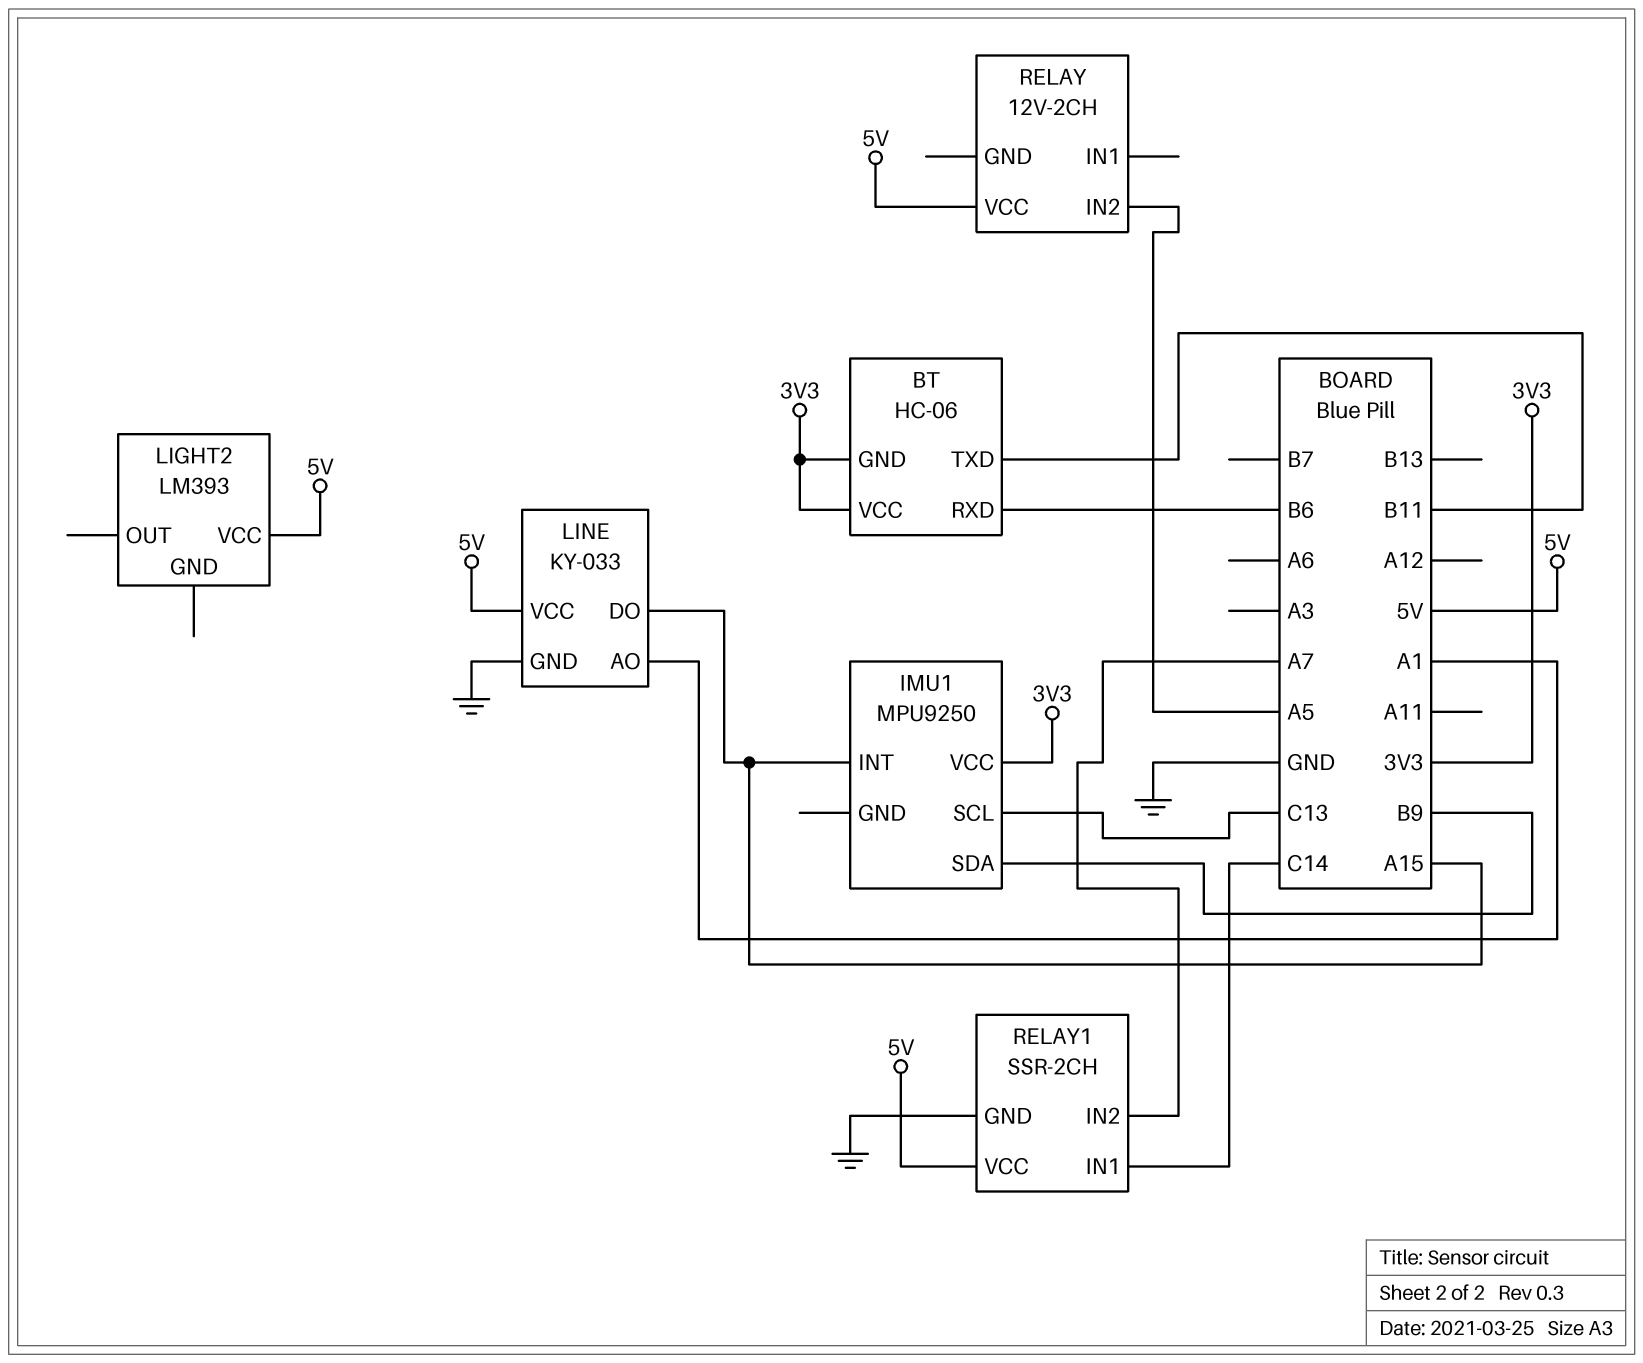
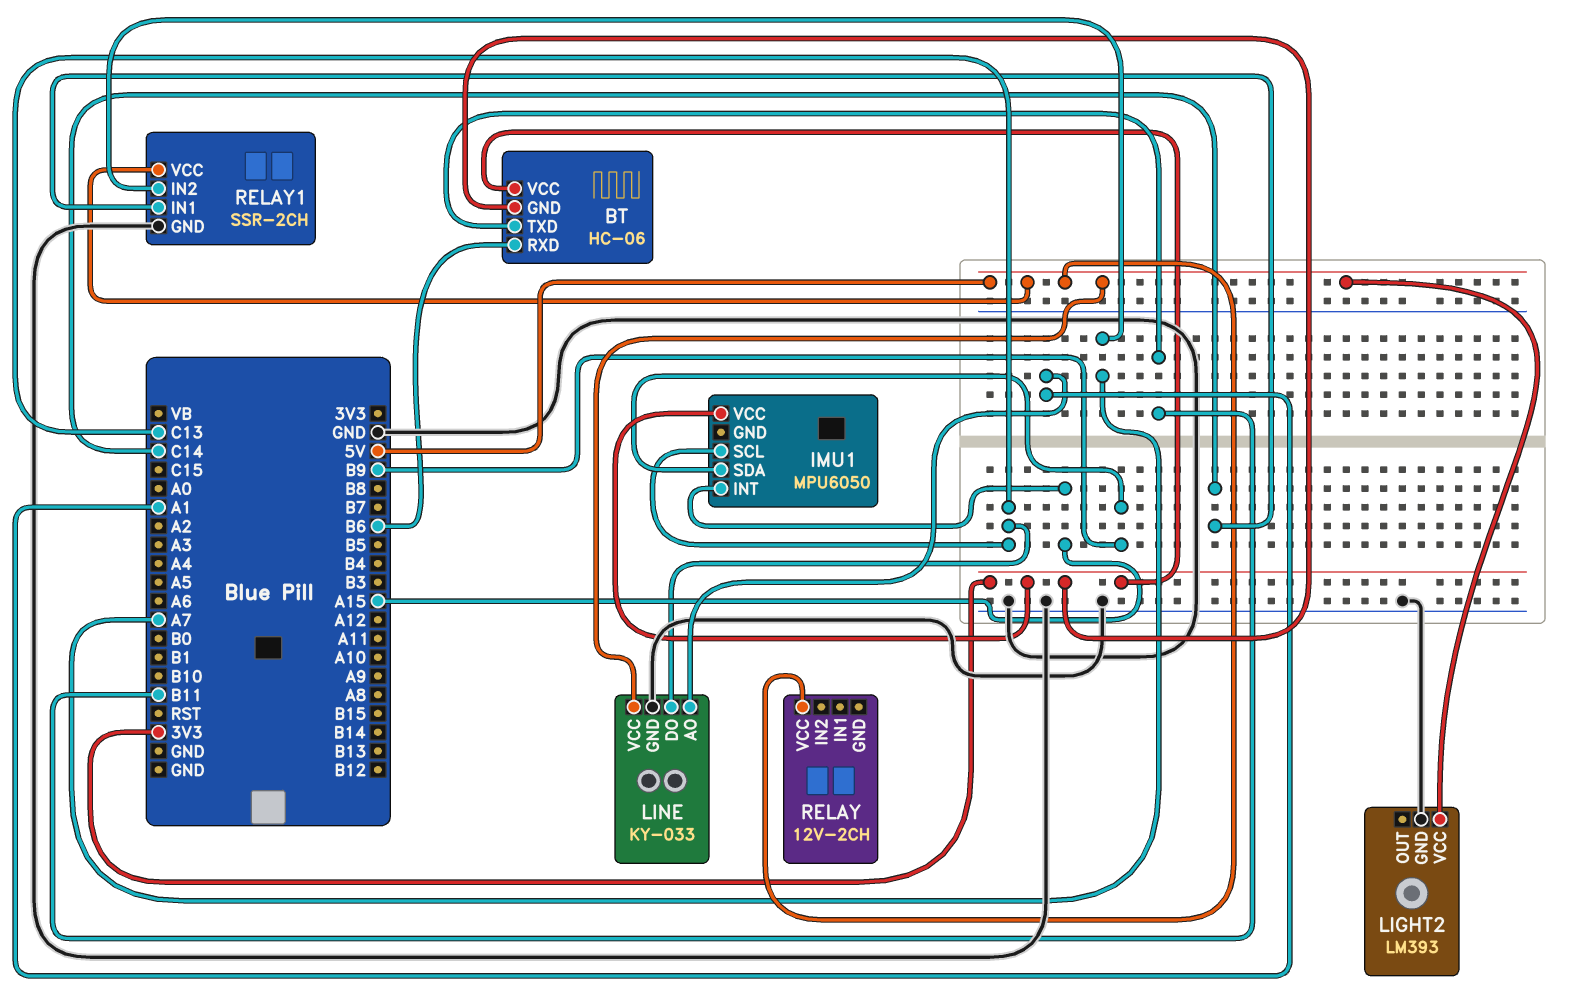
IMU1: MPU9250 -> MPU6050
LIGHT2 pin GND: none -> GND
LINE pin DO: A15 -> C13
RELAY pin IN2: A5 -> none

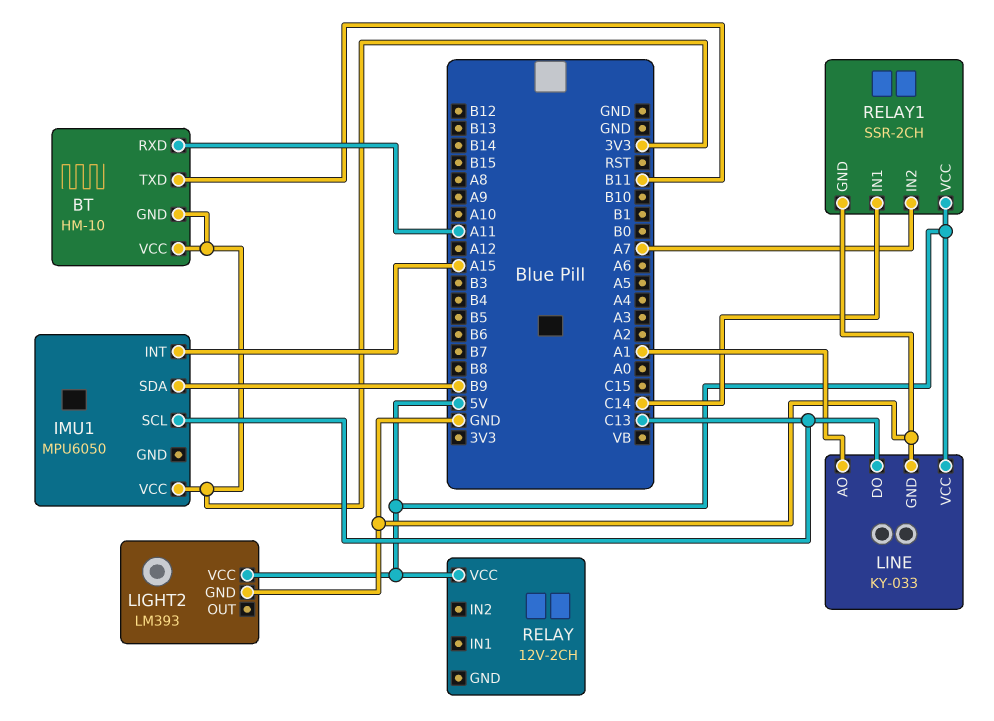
BT: HC-06 -> HM-10
BT pin RXD: B6 -> A11

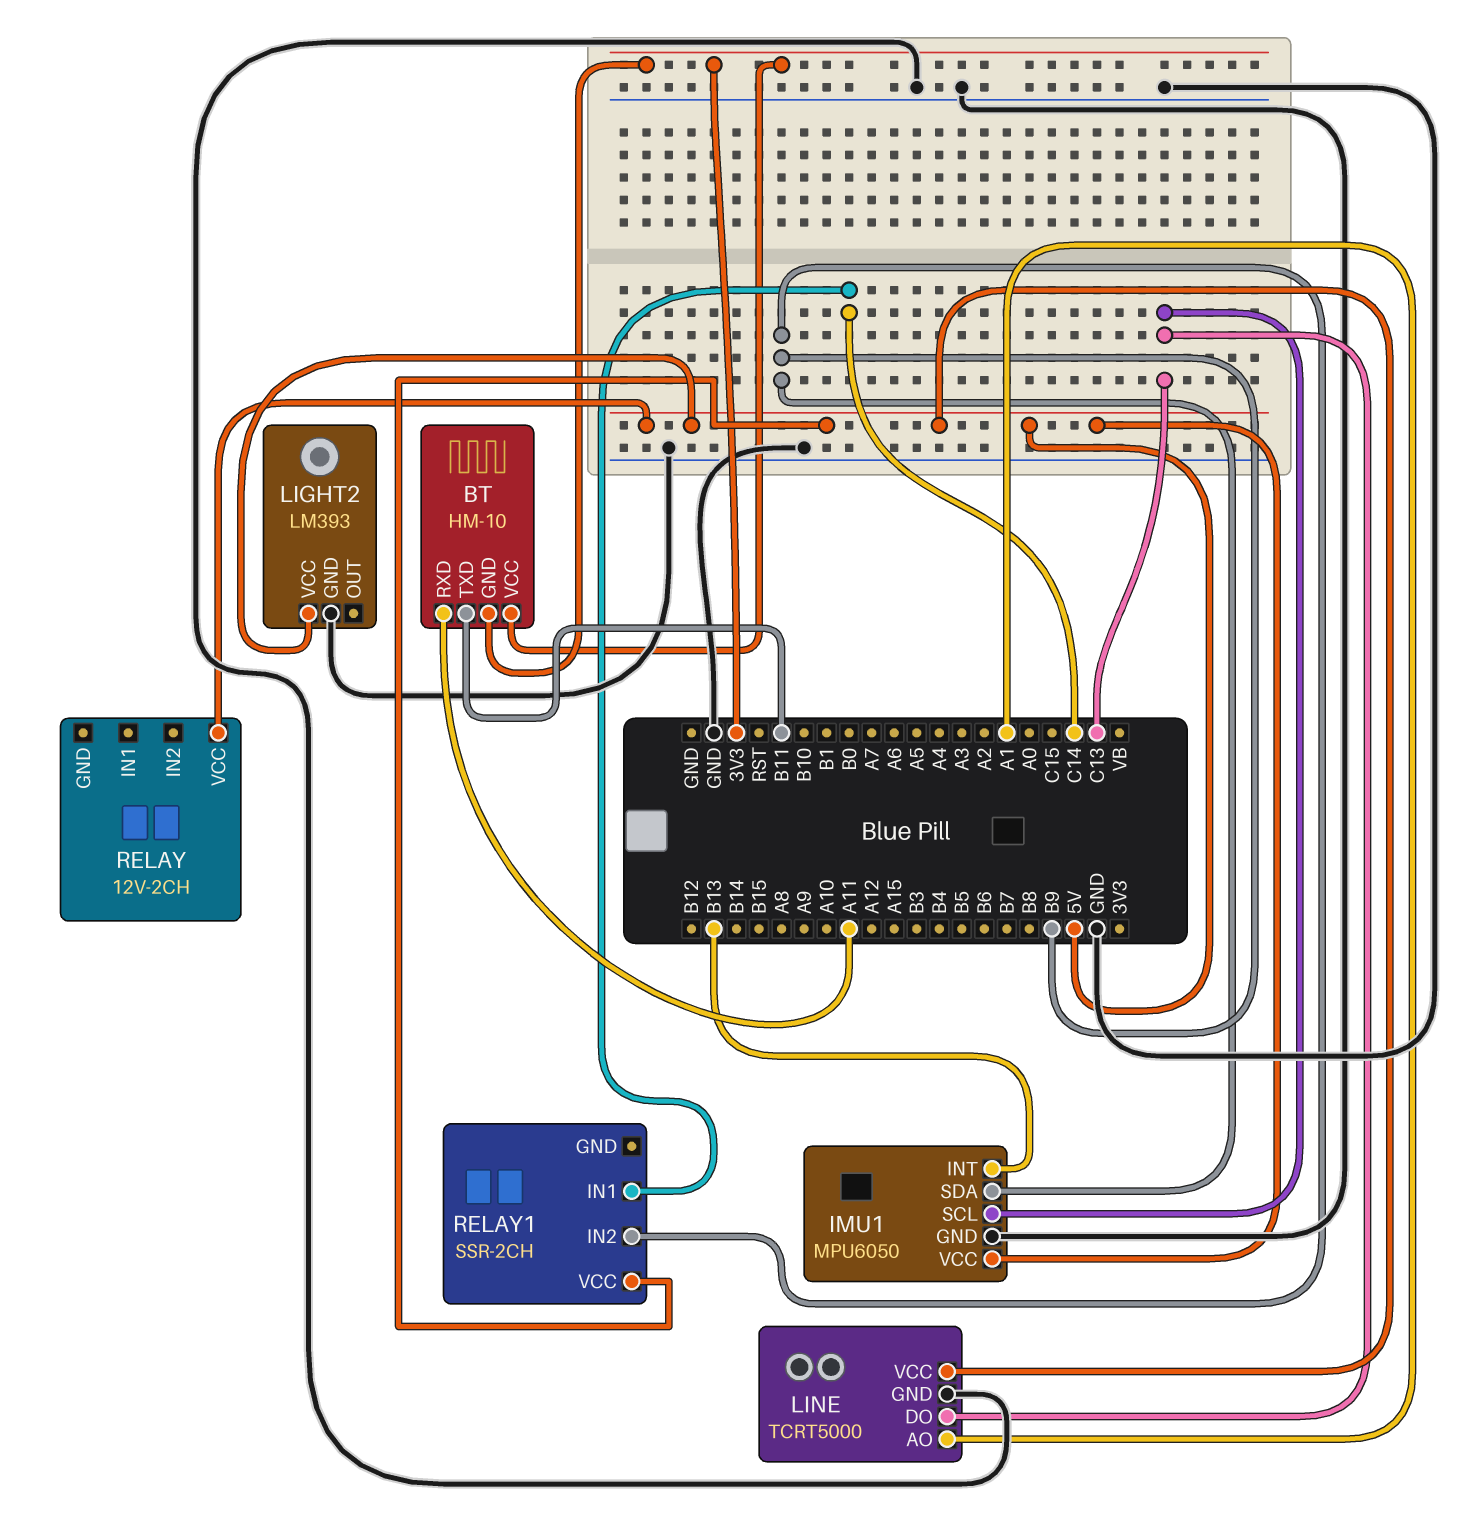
IMU1 pin GND: none -> GND
IMU1 pin INT: A15 -> B13
IMU1 pin VCC: 3V3 -> 5V
LINE: KY-033 -> TCRT5000
RELAY1 pin GND: GND -> none
RELAY1 pin IN2: A7 -> B9

